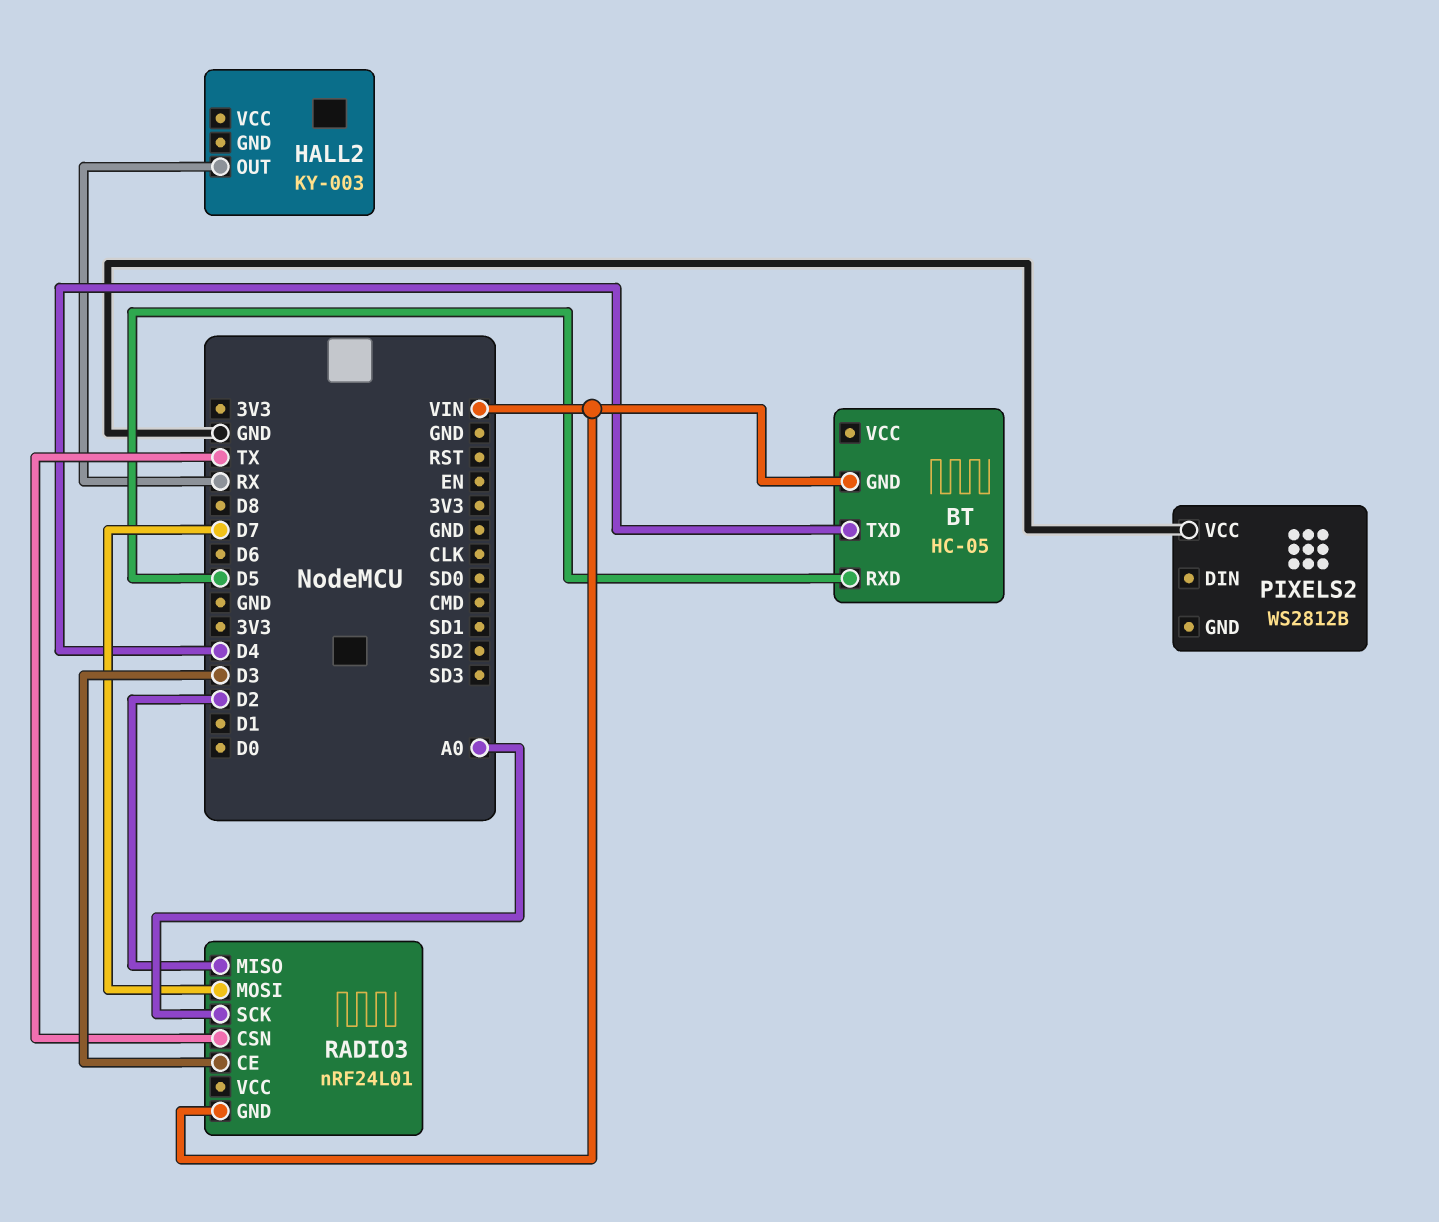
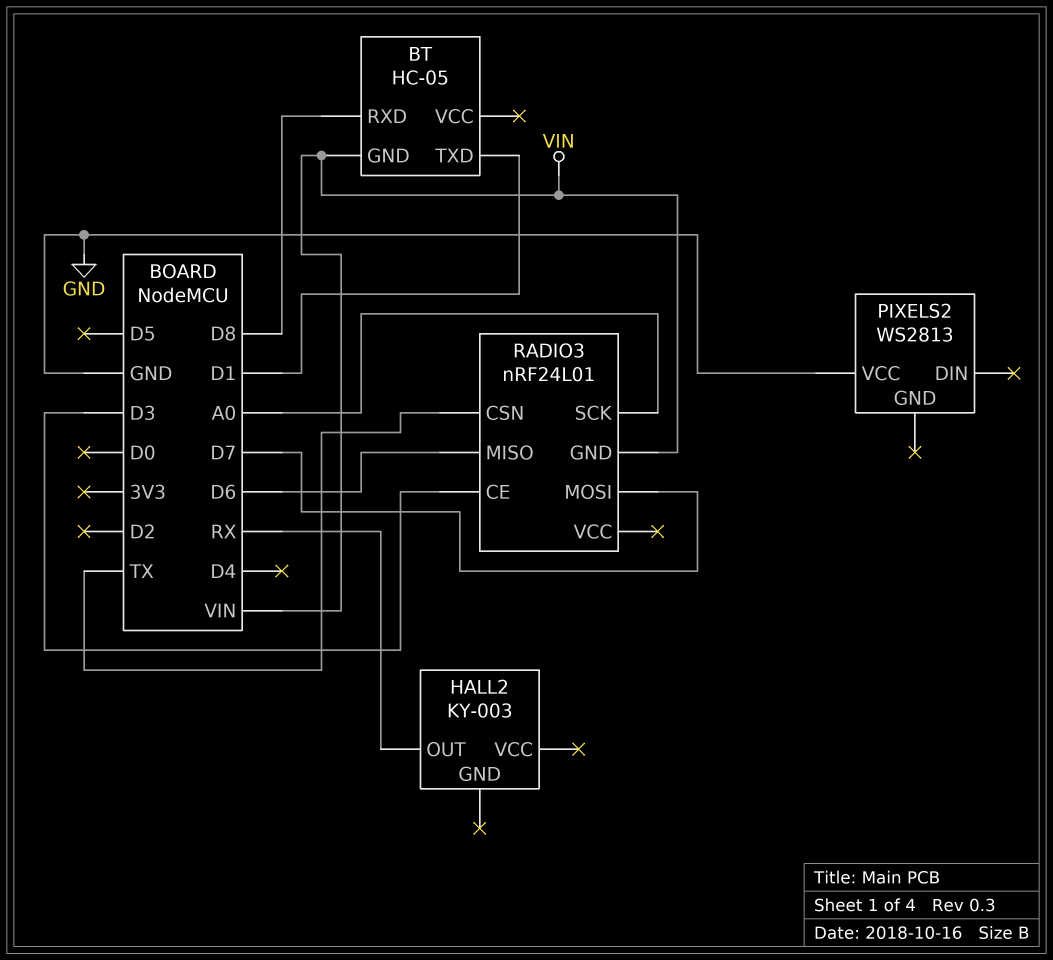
BT pin RXD: D5 -> D8
BT pin TXD: D4 -> D1
PIXELS2: WS2812B -> WS2813
RADIO3 pin MISO: D2 -> D6

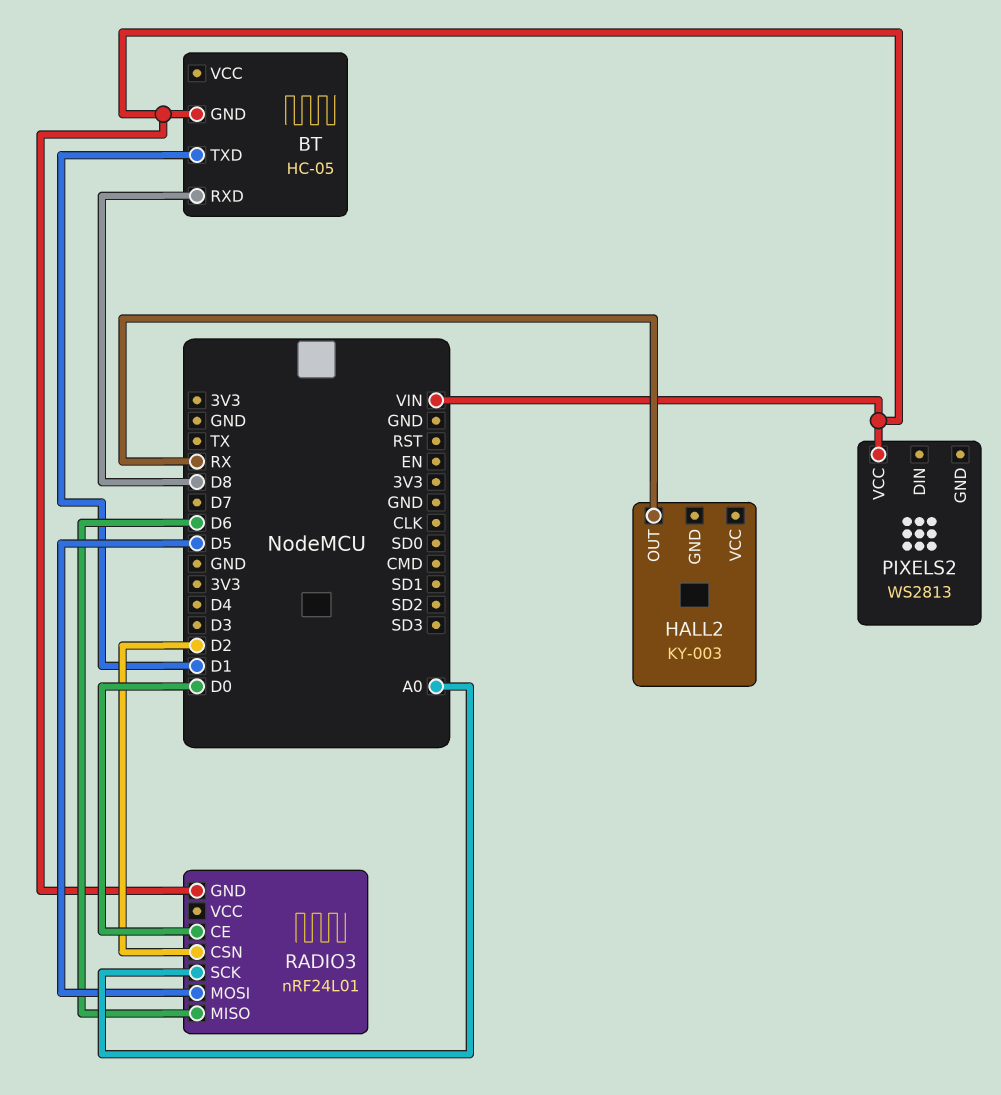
PIXELS2 pin VCC: GND -> VIN
RADIO3 pin CE: D3 -> D0
RADIO3 pin CSN: TX -> D2
RADIO3 pin MOSI: D7 -> D5

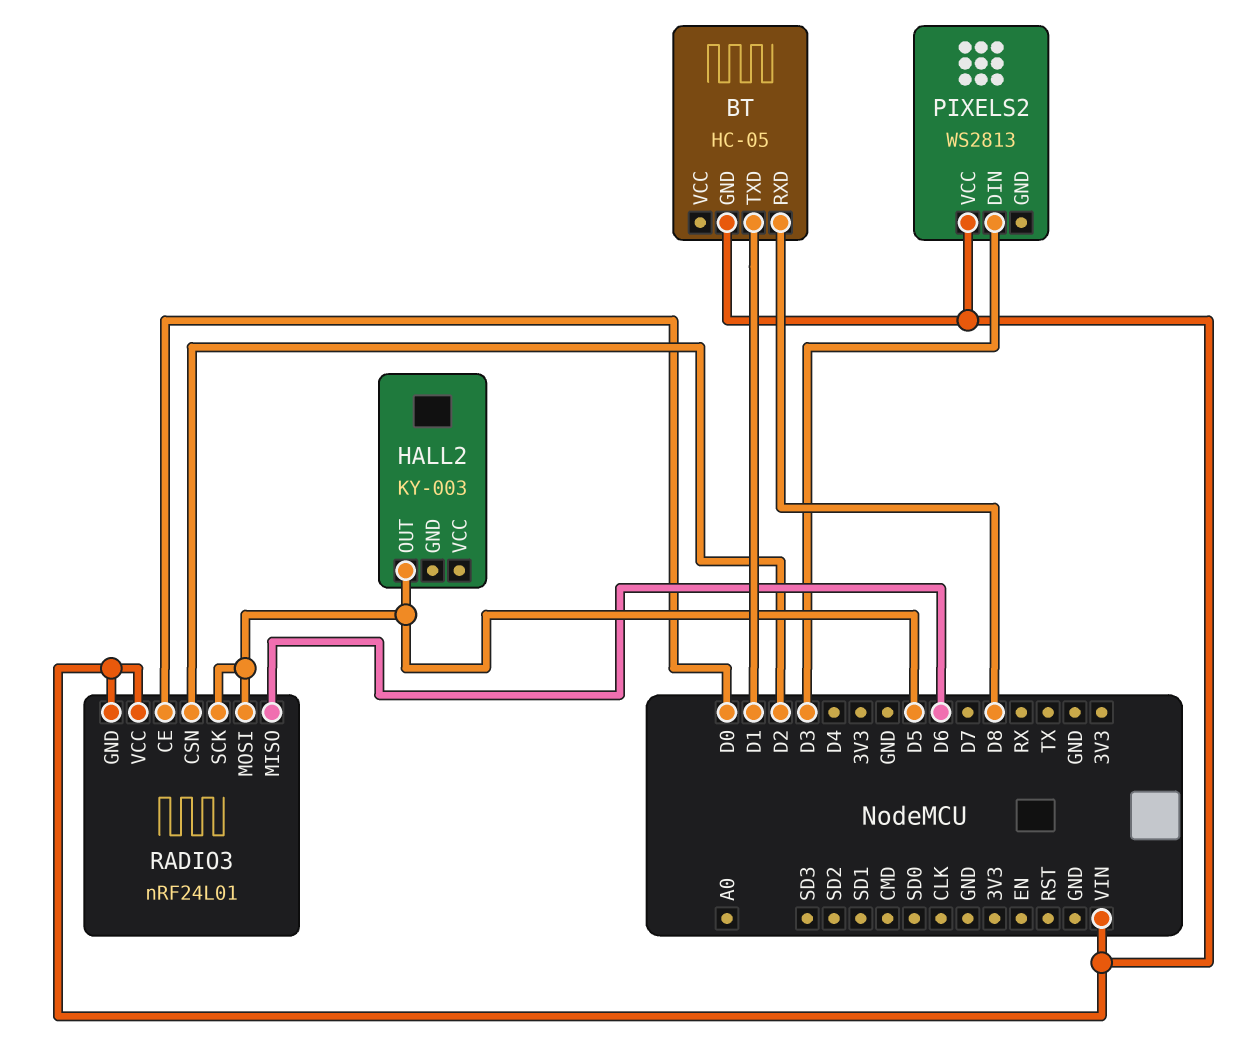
HALL2 pin OUT: RX -> D5
PIXELS2 pin DIN: none -> D3
RADIO3 pin SCK: A0 -> D5
RADIO3 pin VCC: none -> VIN

